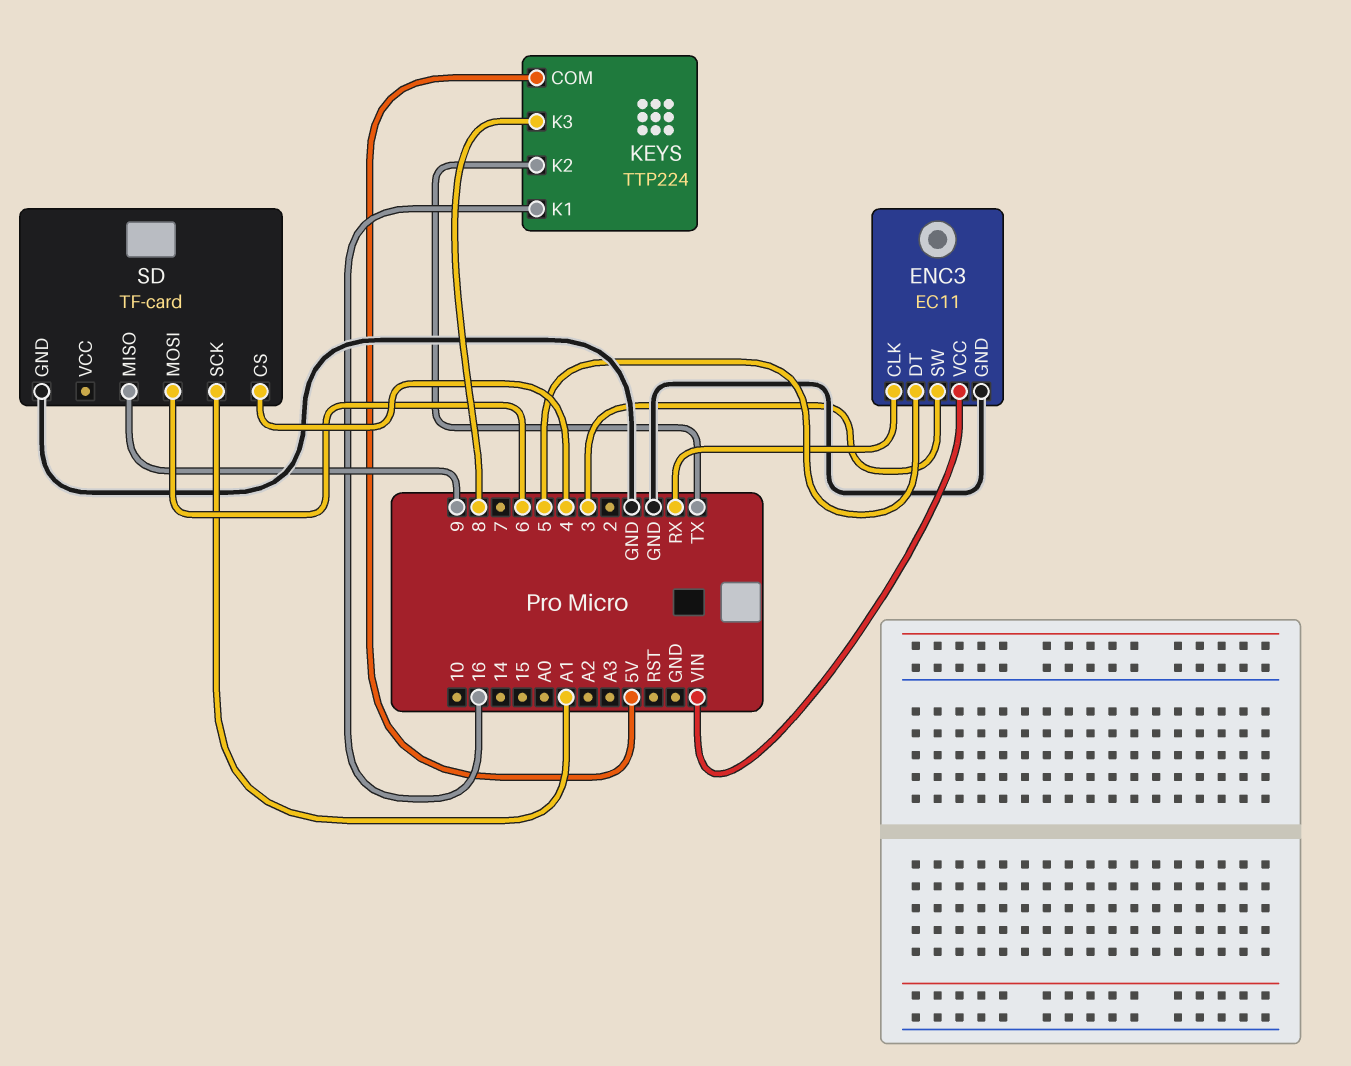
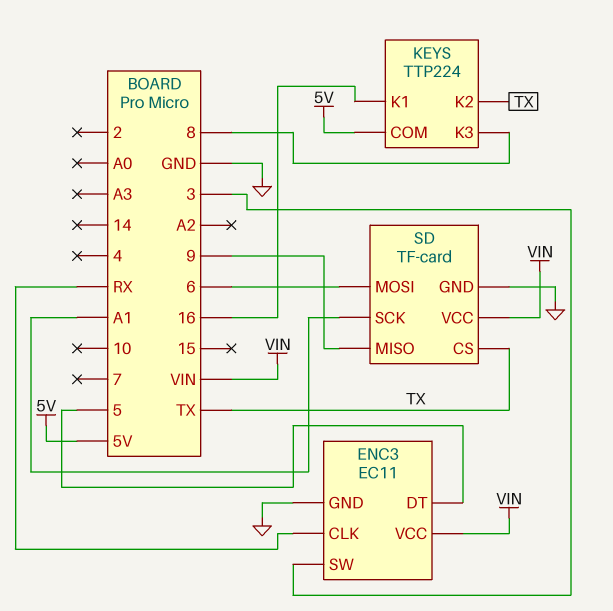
SD pin CS: 4 -> TX
SD pin VCC: none -> VIN

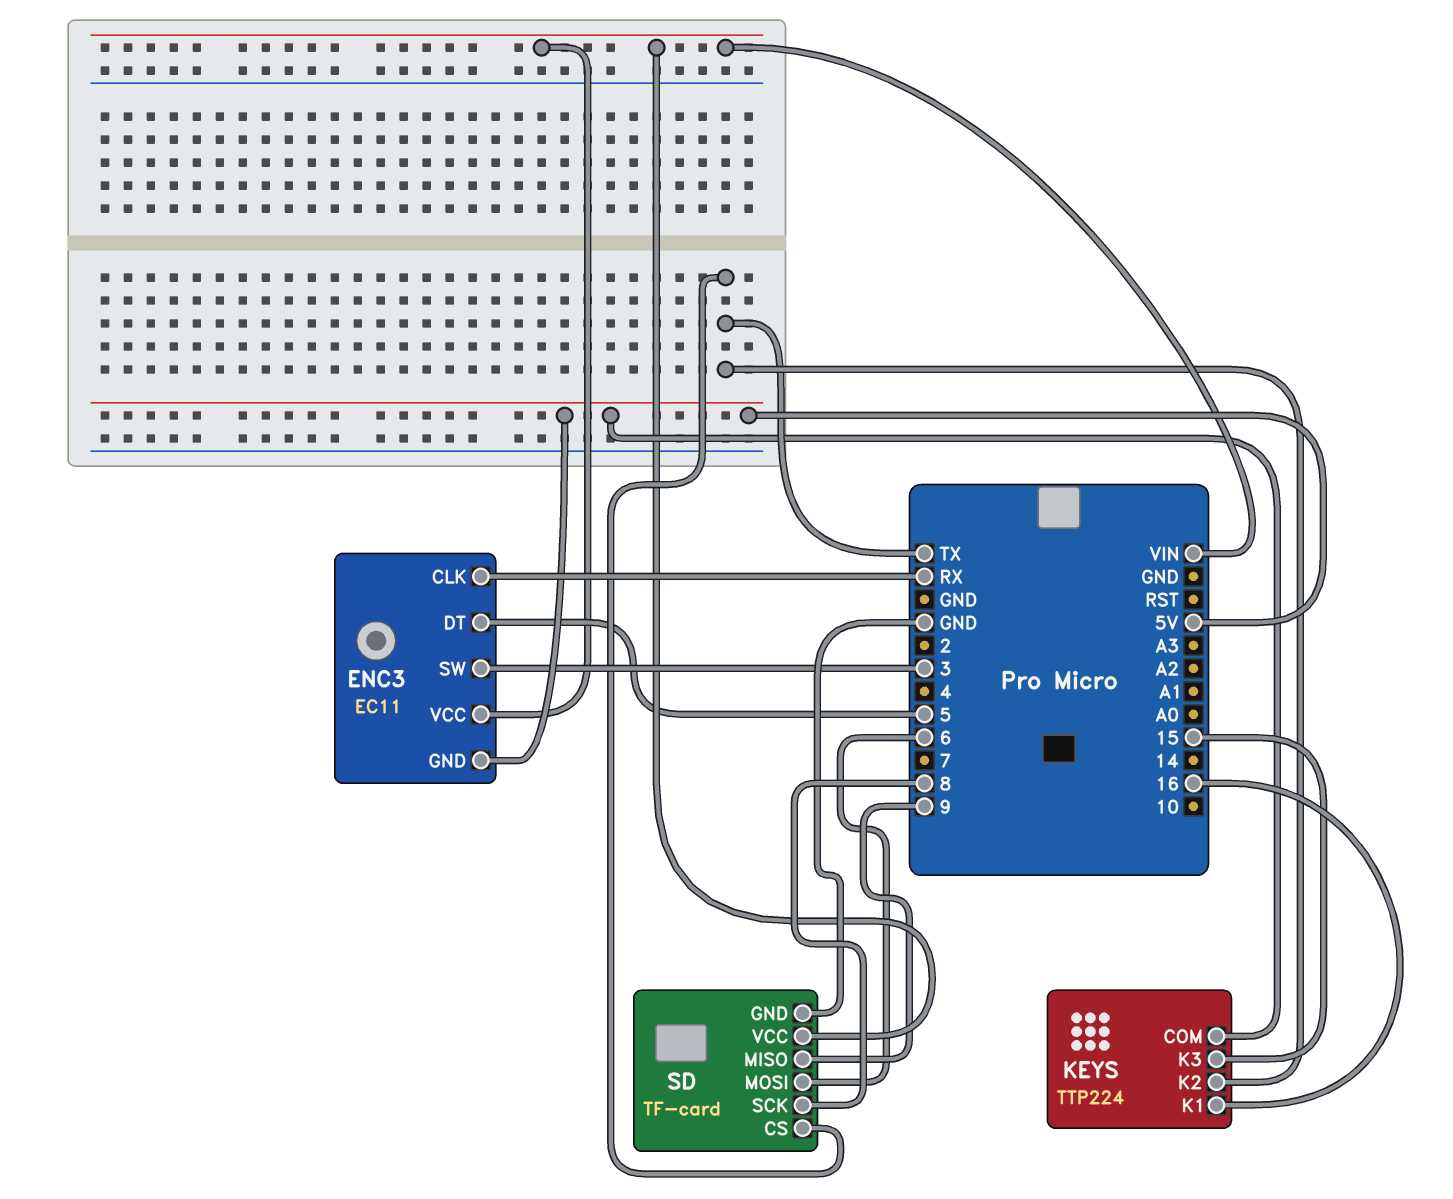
ENC3 pin GND: GND -> 5V
KEYS pin K3: 8 -> 15
SD pin SCK: A1 -> 8

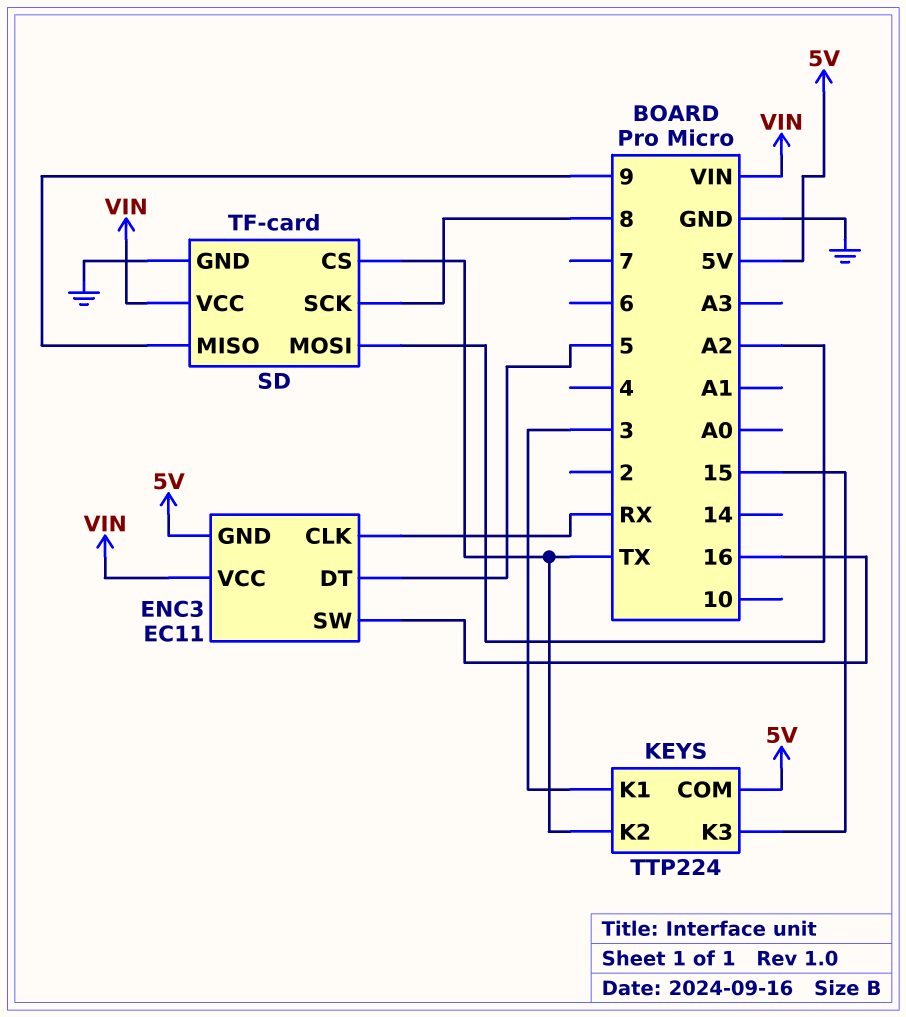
ENC3 pin SW: 3 -> 16
KEYS pin K1: 16 -> 3
SD pin MOSI: 6 -> A2

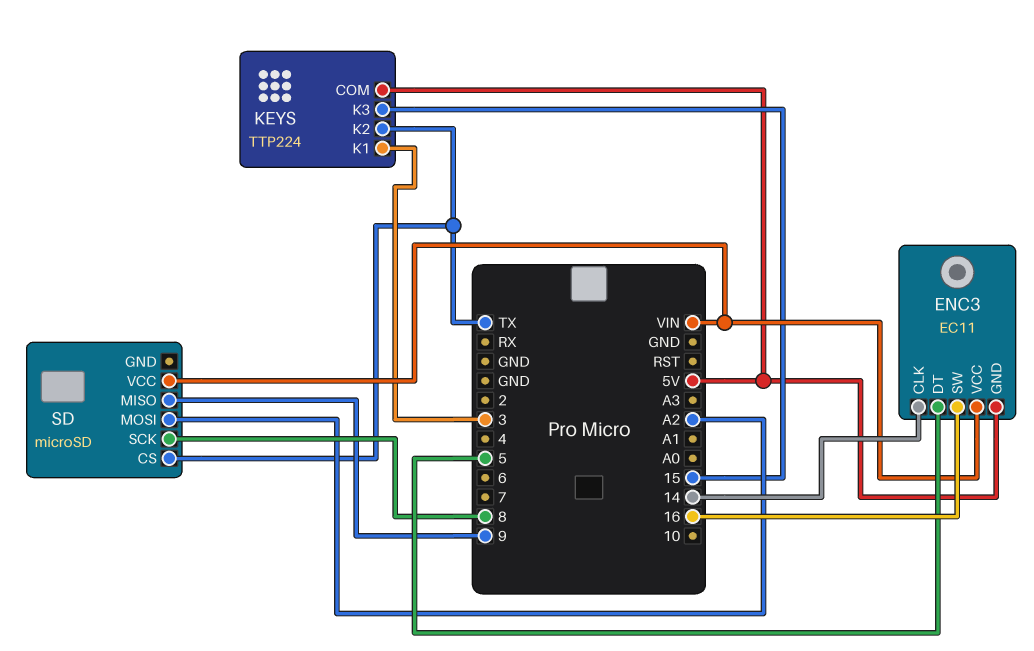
ENC3 pin CLK: RX -> 14
SD: TF-card -> microSD
SD pin GND: GND -> none

